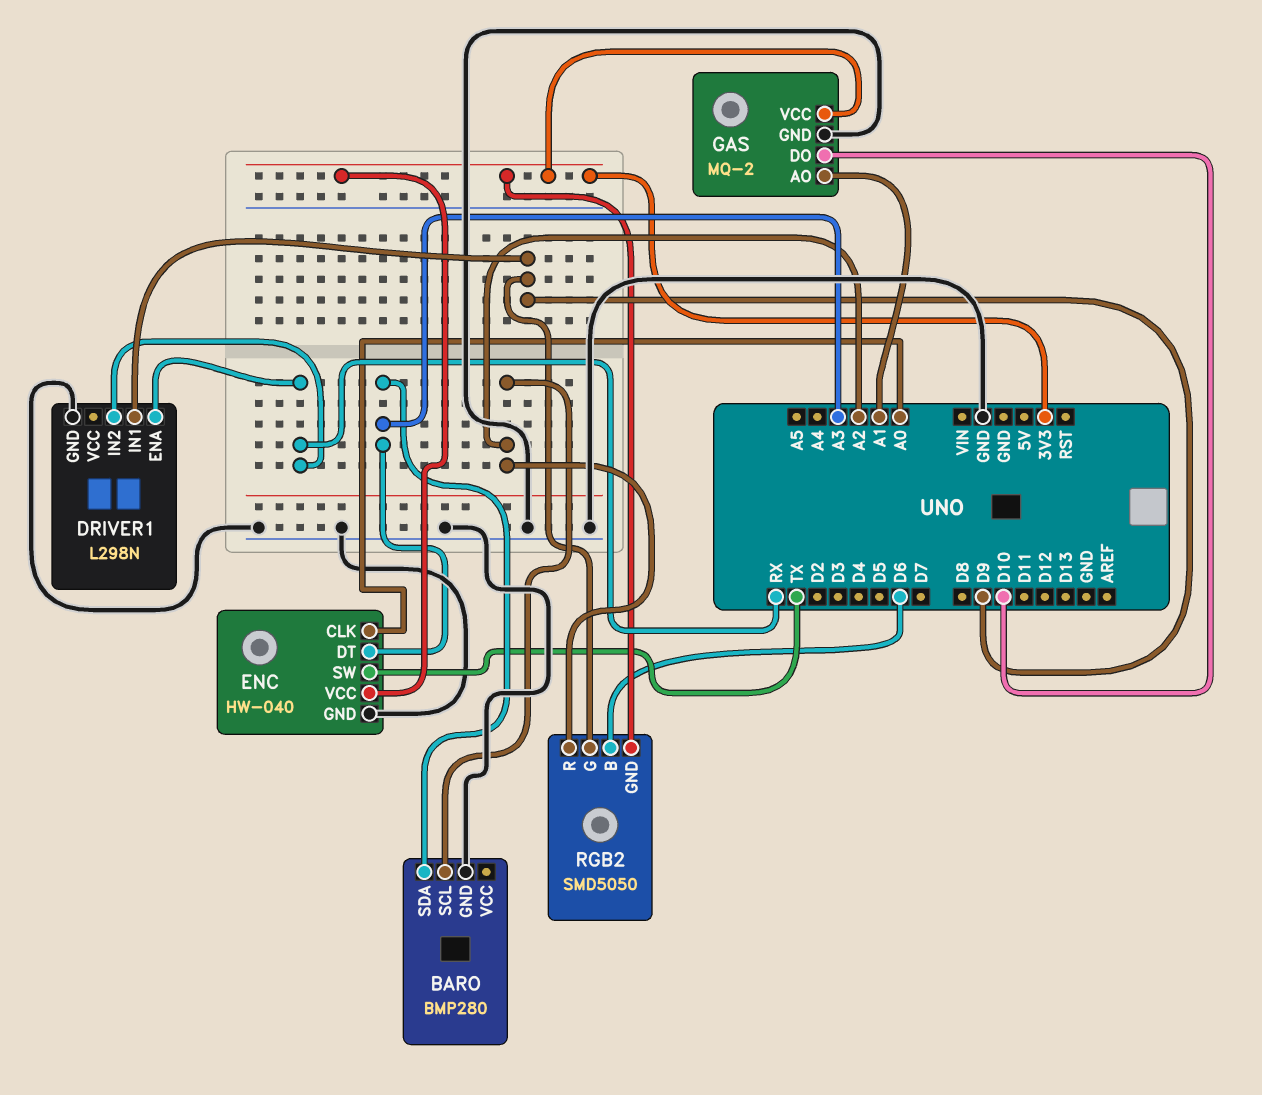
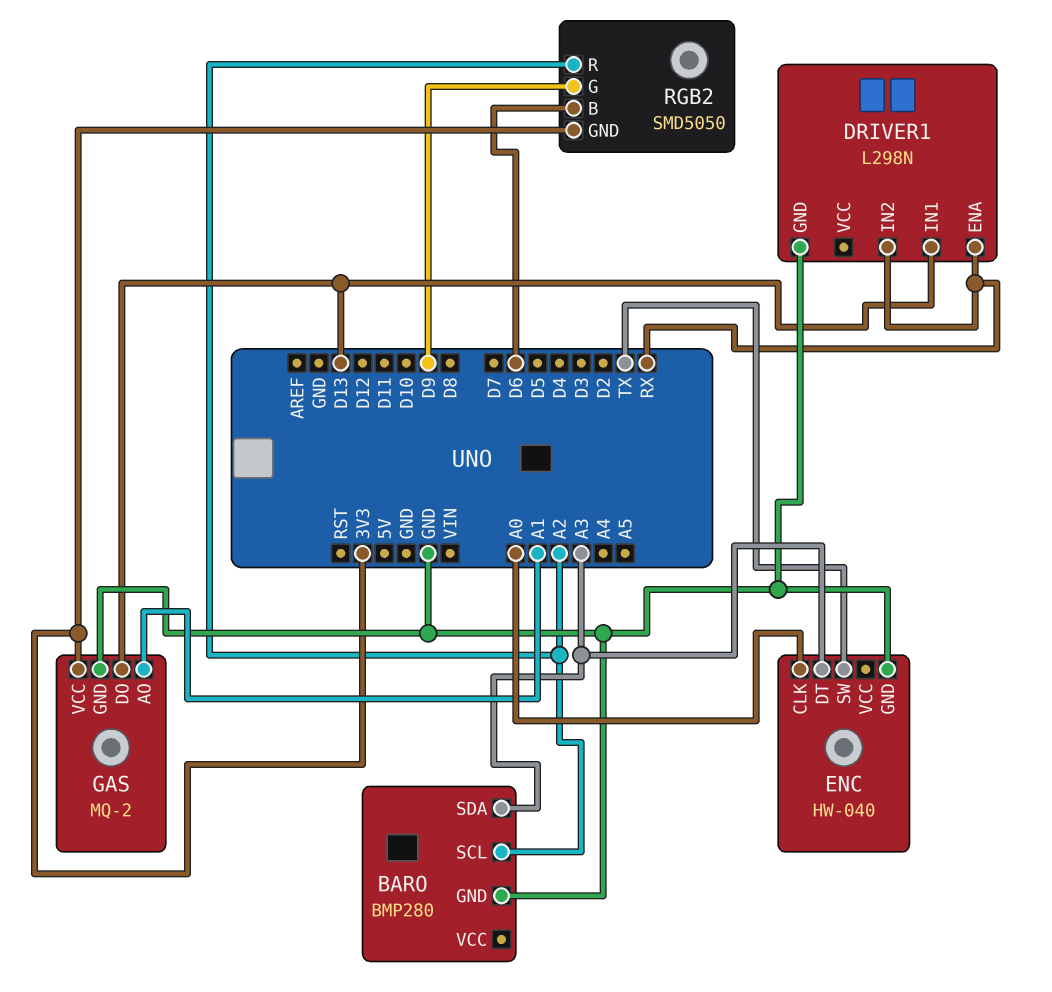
DRIVER1 pin IN1: D9 -> D13
ENC pin VCC: 3V3 -> none
GAS pin DO: D10 -> D13

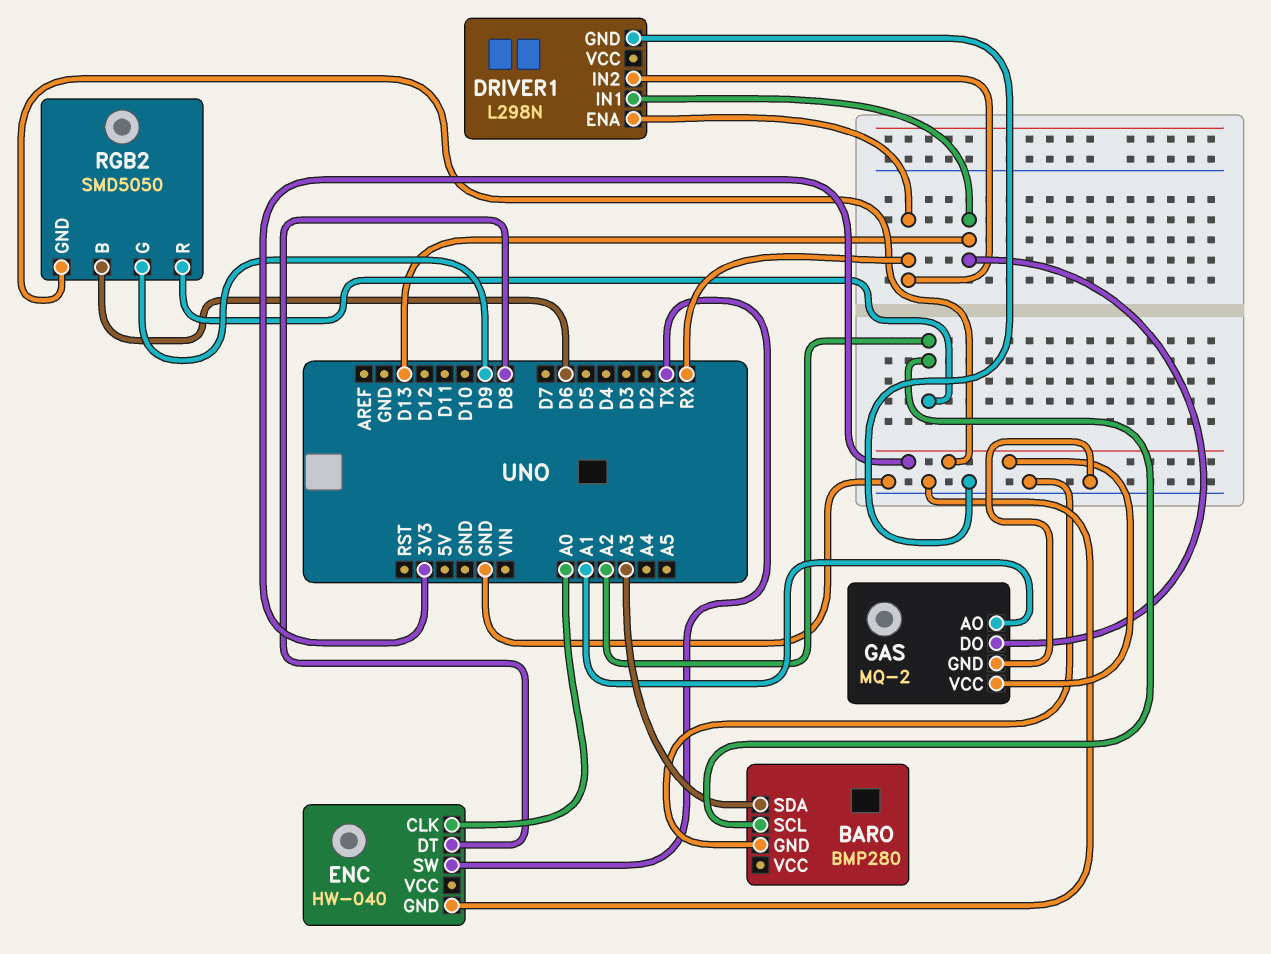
ENC pin DT: A3 -> D8

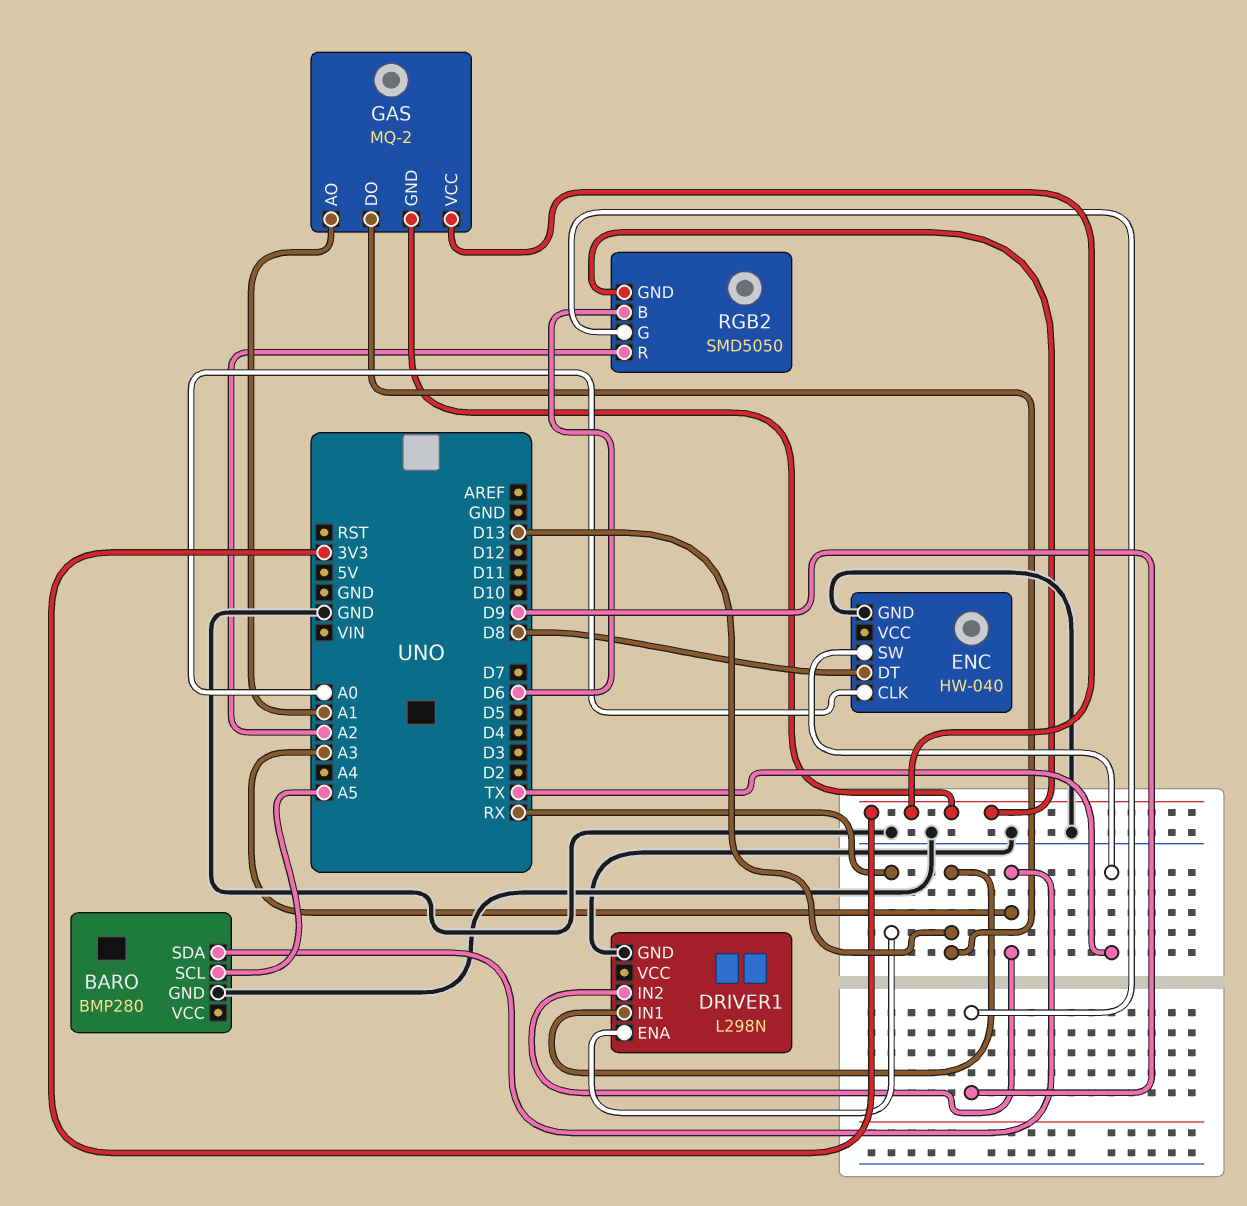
BARO pin SCL: A2 -> A5
DRIVER1 pin IN2: RX -> A3
GAS pin GND: GND -> 3V3

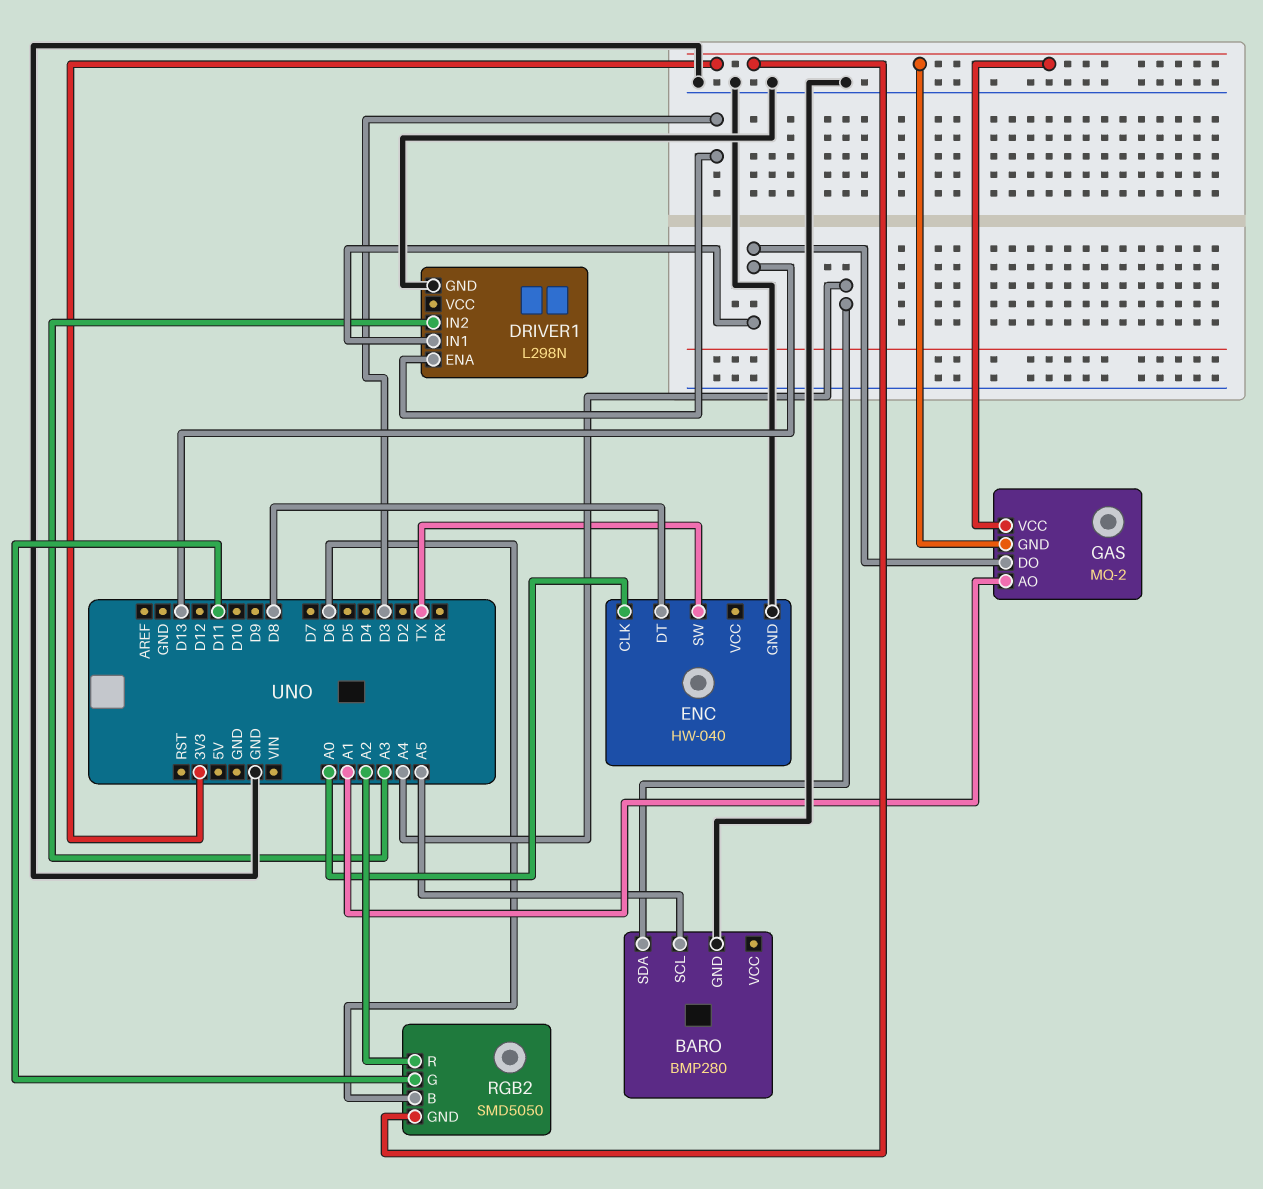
BARO pin SDA: A3 -> A4
DRIVER1 pin ENA: RX -> D3
RGB2 pin G: D9 -> D11

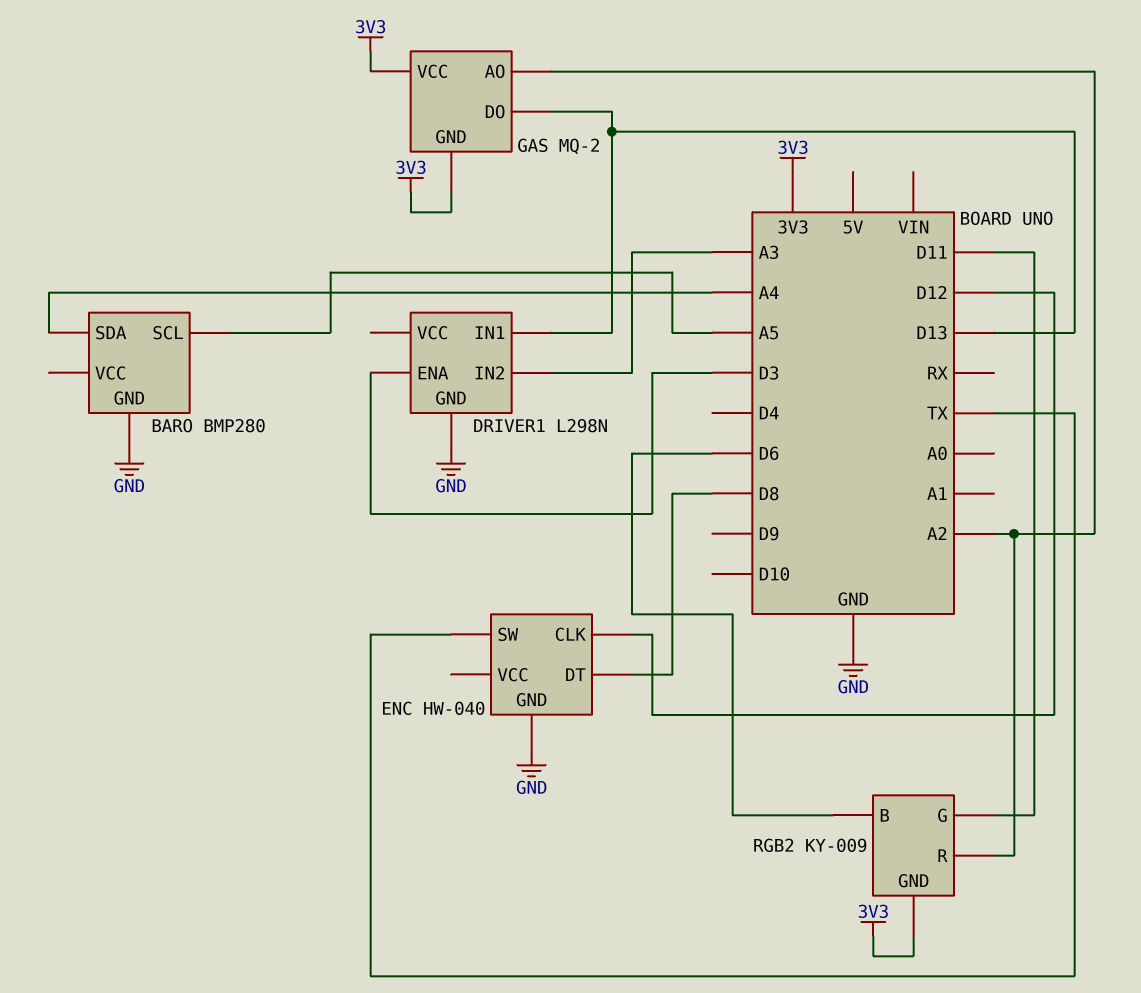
ENC pin CLK: A0 -> D12
GAS pin AO: A1 -> A2
RGB2: SMD5050 -> KY-009

